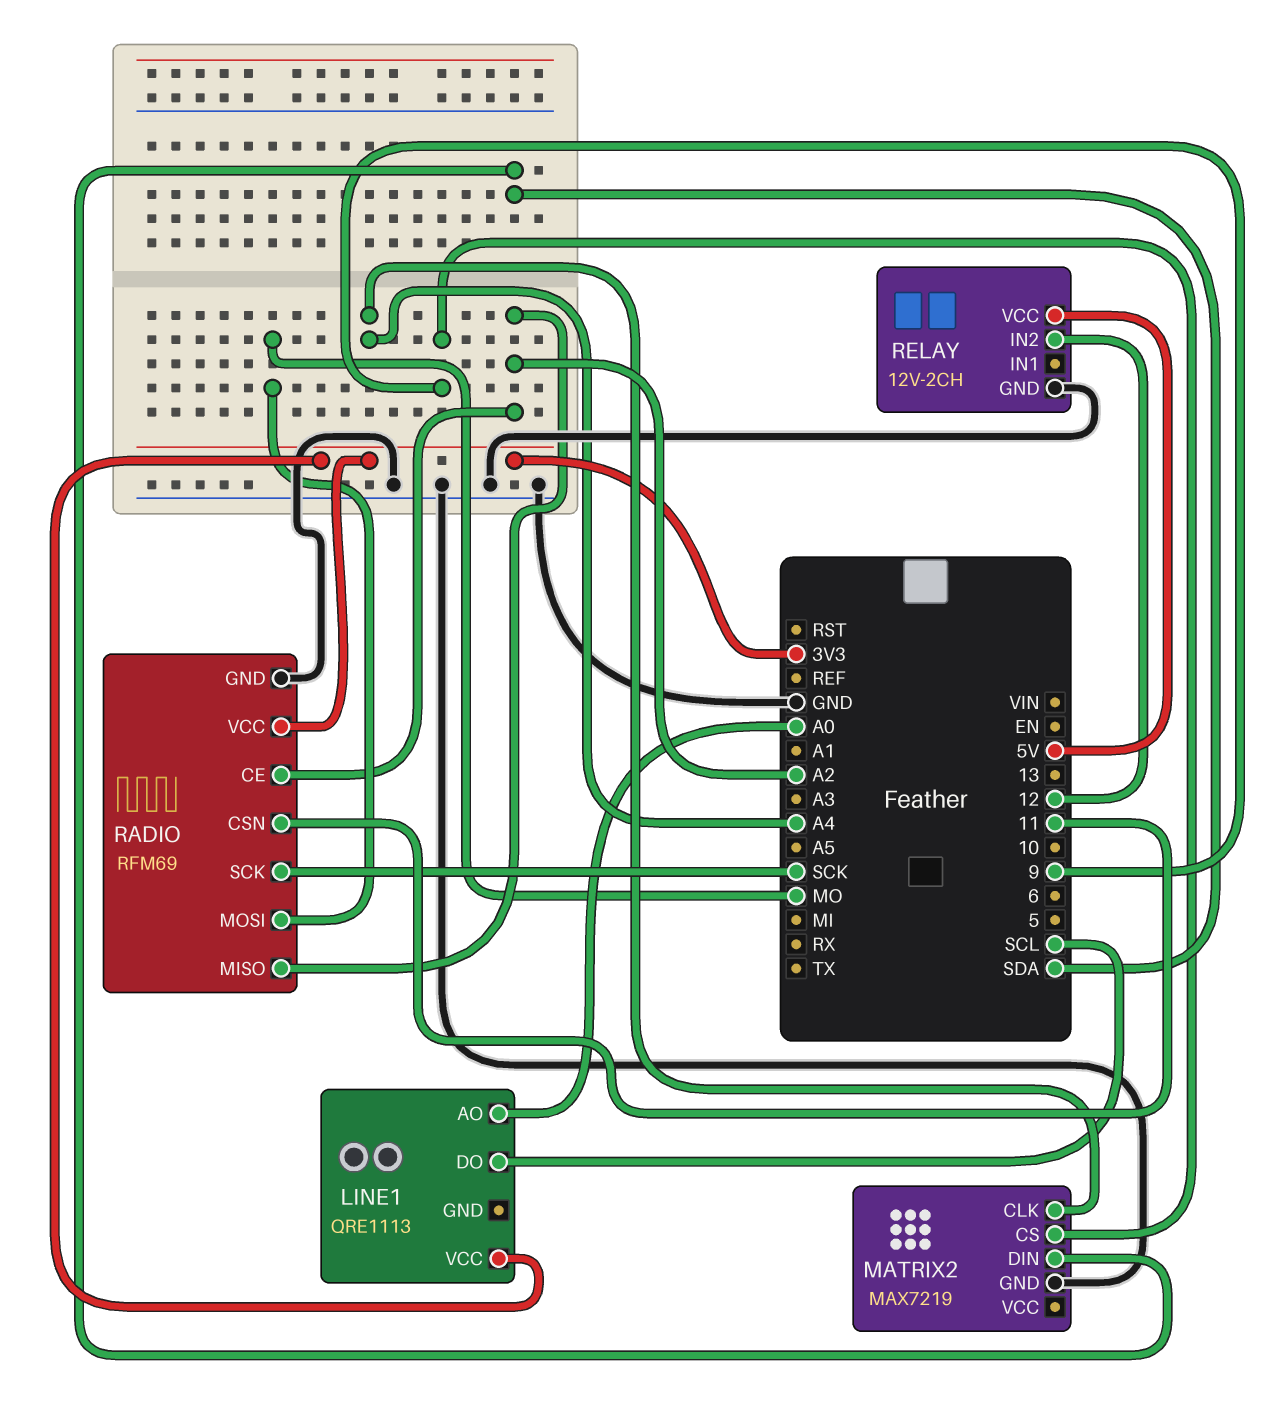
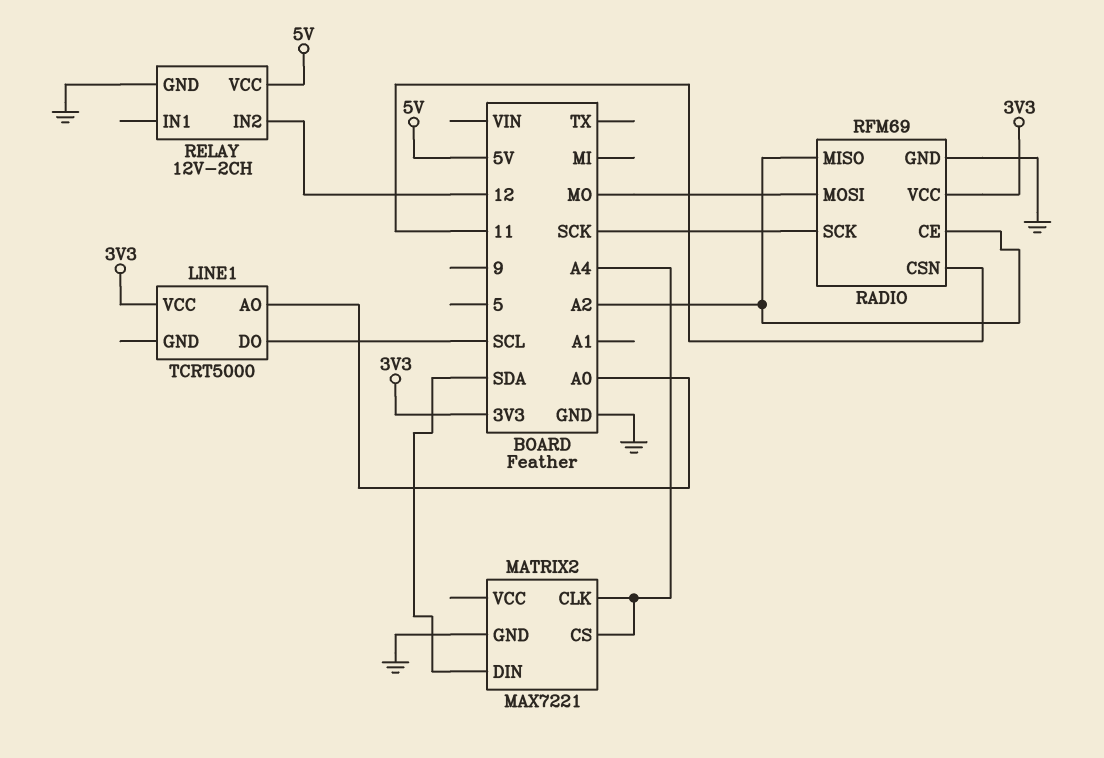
LINE1: QRE1113 -> TCRT5000
MATRIX2: MAX7219 -> MAX7221
MATRIX2 pin CS: 9 -> A4

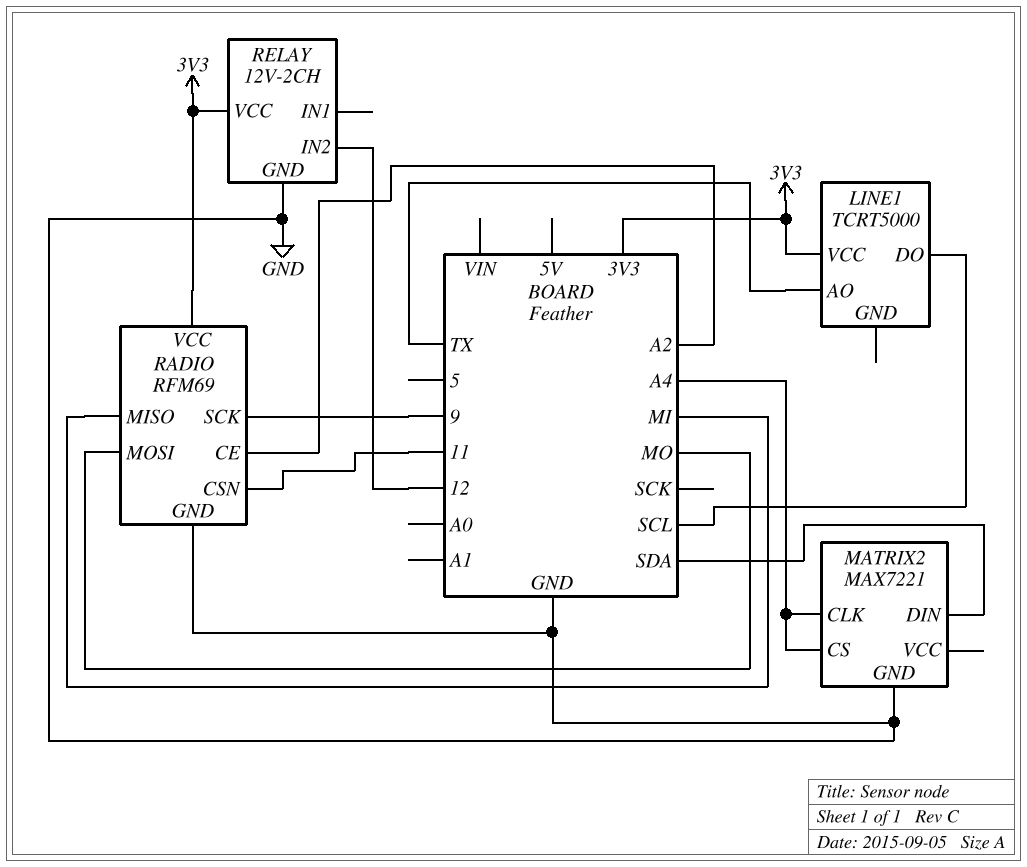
LINE1 pin AO: A0 -> TX
RADIO pin MISO: A2 -> MI
RADIO pin SCK: SCK -> 9
RELAY pin VCC: 5V -> 3V3

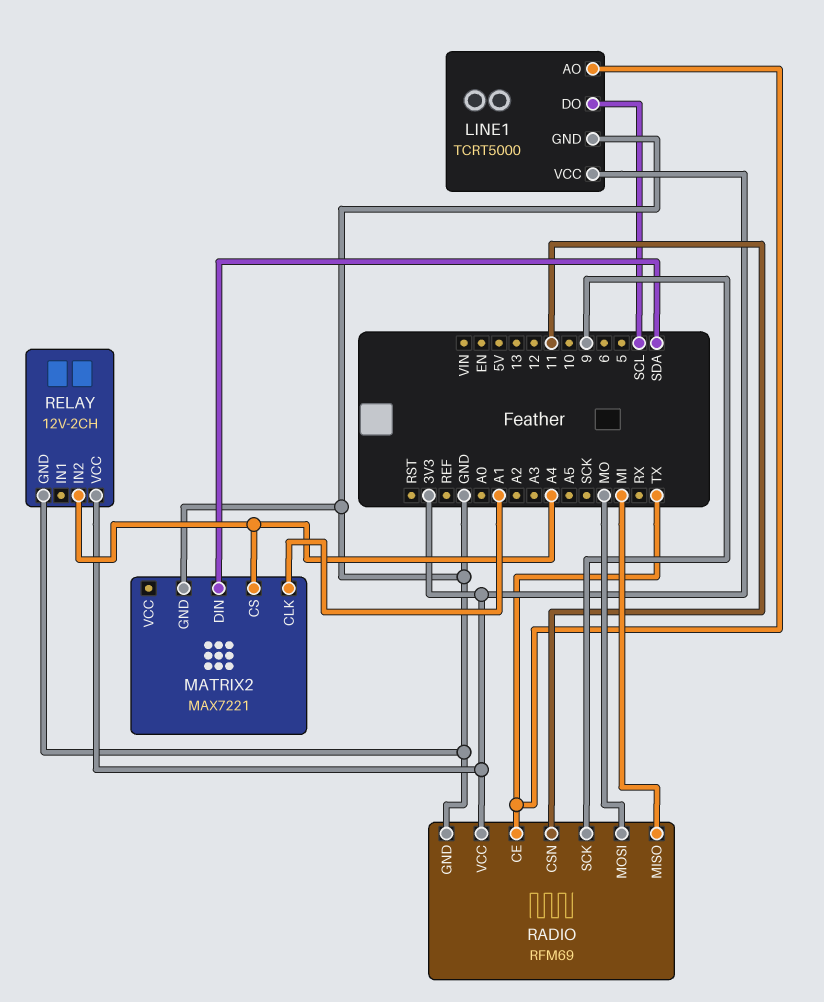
LINE1 pin GND: none -> GND
MATRIX2 pin CLK: A4 -> A1
RADIO pin CE: A2 -> TX
RELAY pin IN2: 12 -> A4

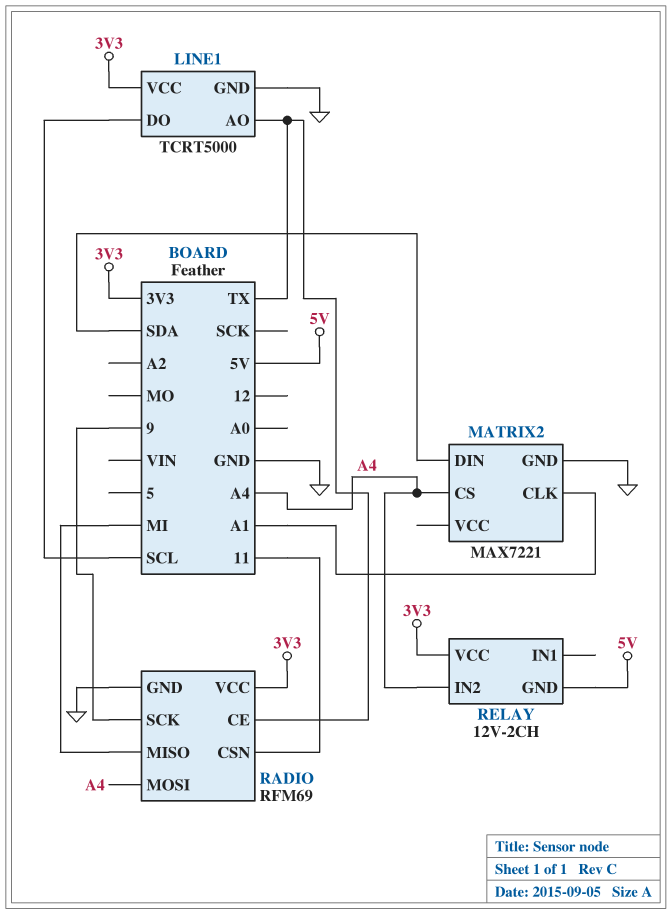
RADIO pin MOSI: MO -> A4
RELAY pin GND: GND -> 5V

